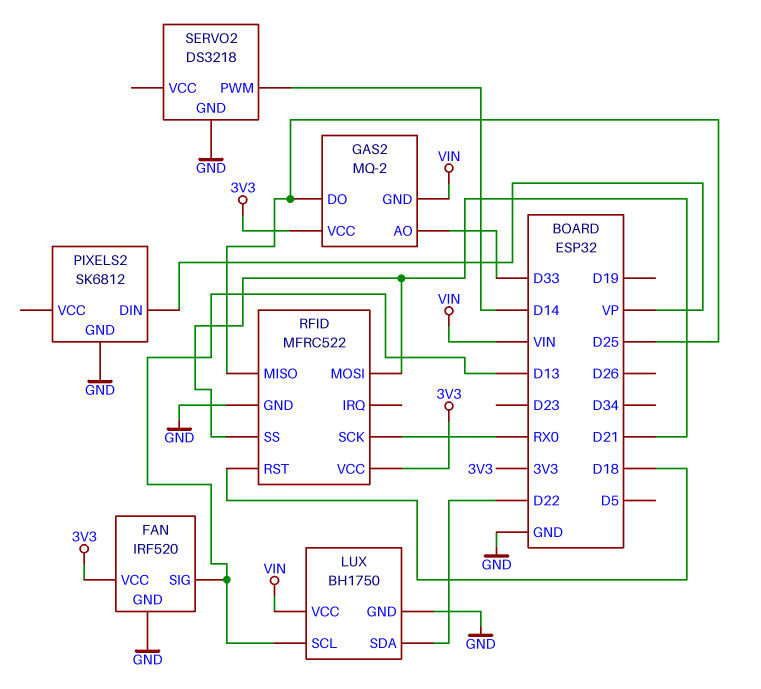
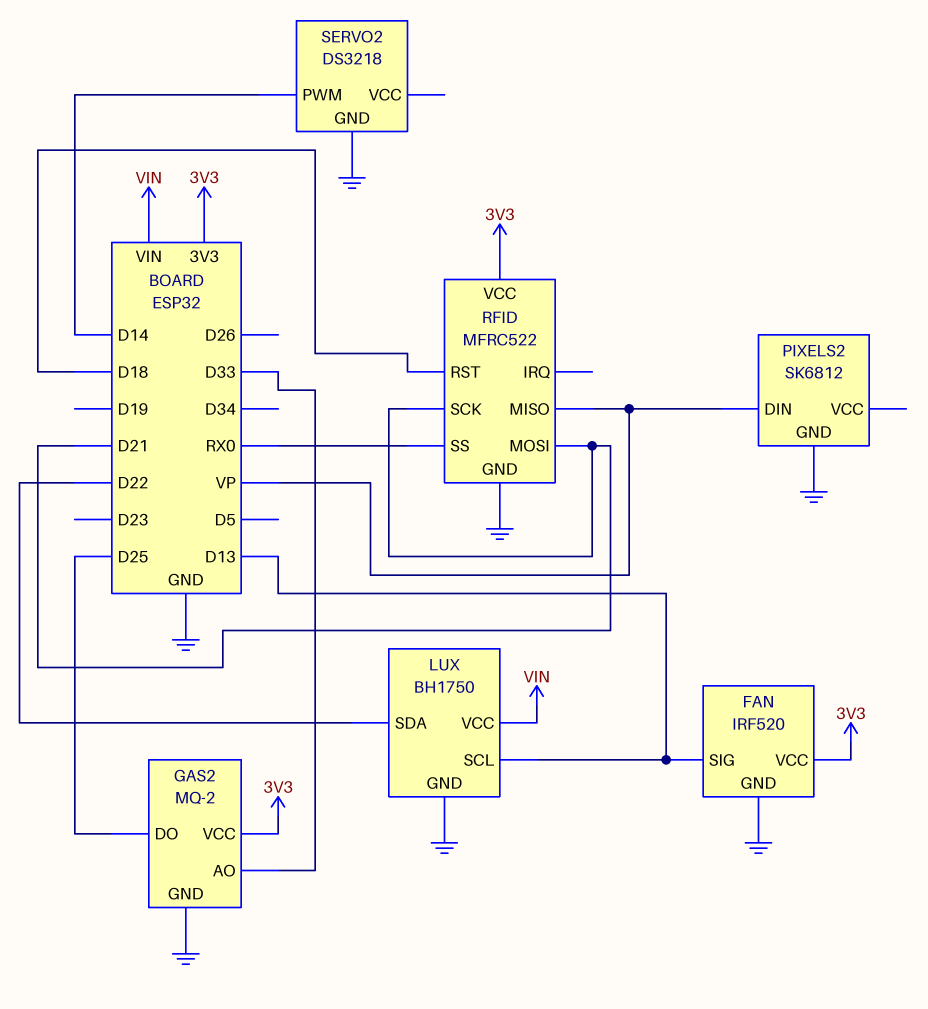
GAS2 pin GND: VIN -> GND
RFID pin MISO: D25 -> VP
RFID pin SCK: RX0 -> D21
RFID pin SS: D21 -> RX0

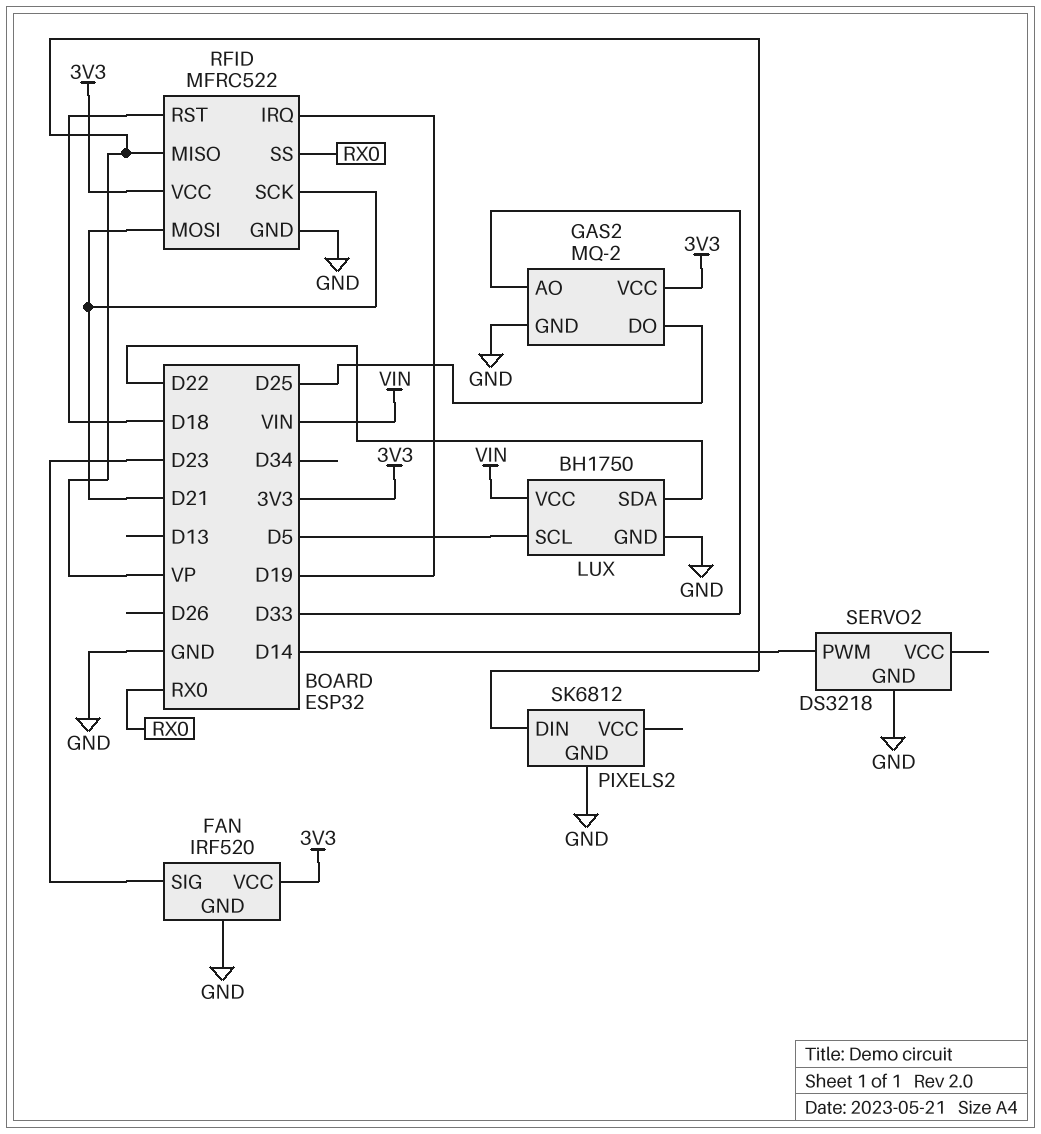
FAN pin SIG: D13 -> D23
LUX pin SCL: D13 -> D5
RFID pin IRQ: none -> D19

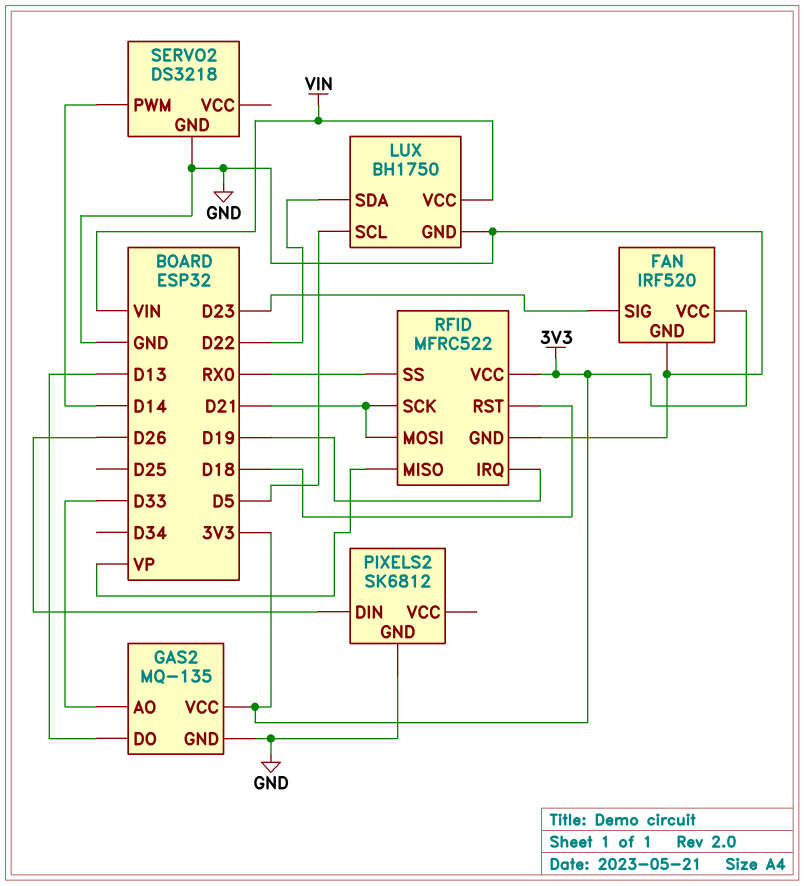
GAS2: MQ-2 -> MQ-135
GAS2 pin DO: D25 -> D13
PIXELS2 pin DIN: VP -> D26

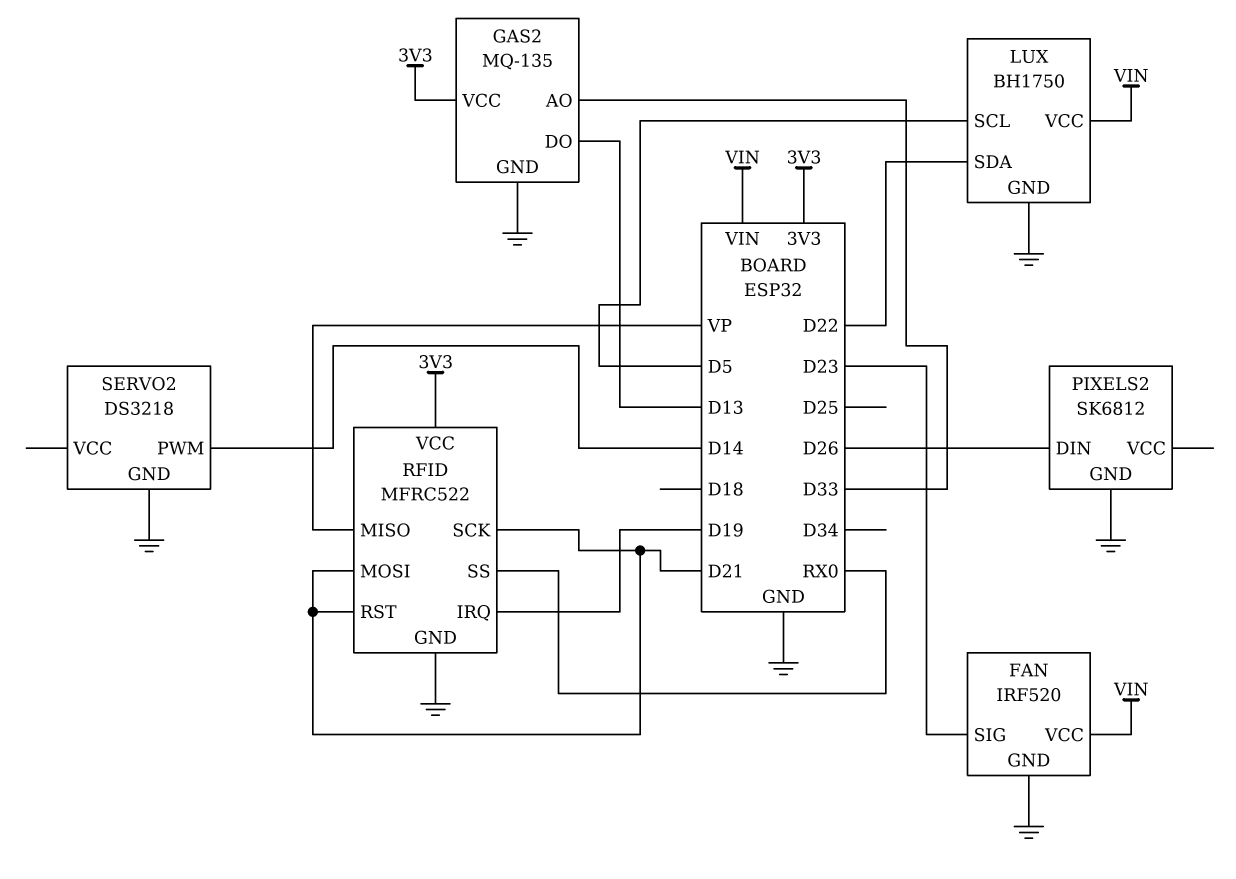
FAN pin VCC: 3V3 -> VIN
RFID pin RST: D18 -> D21

